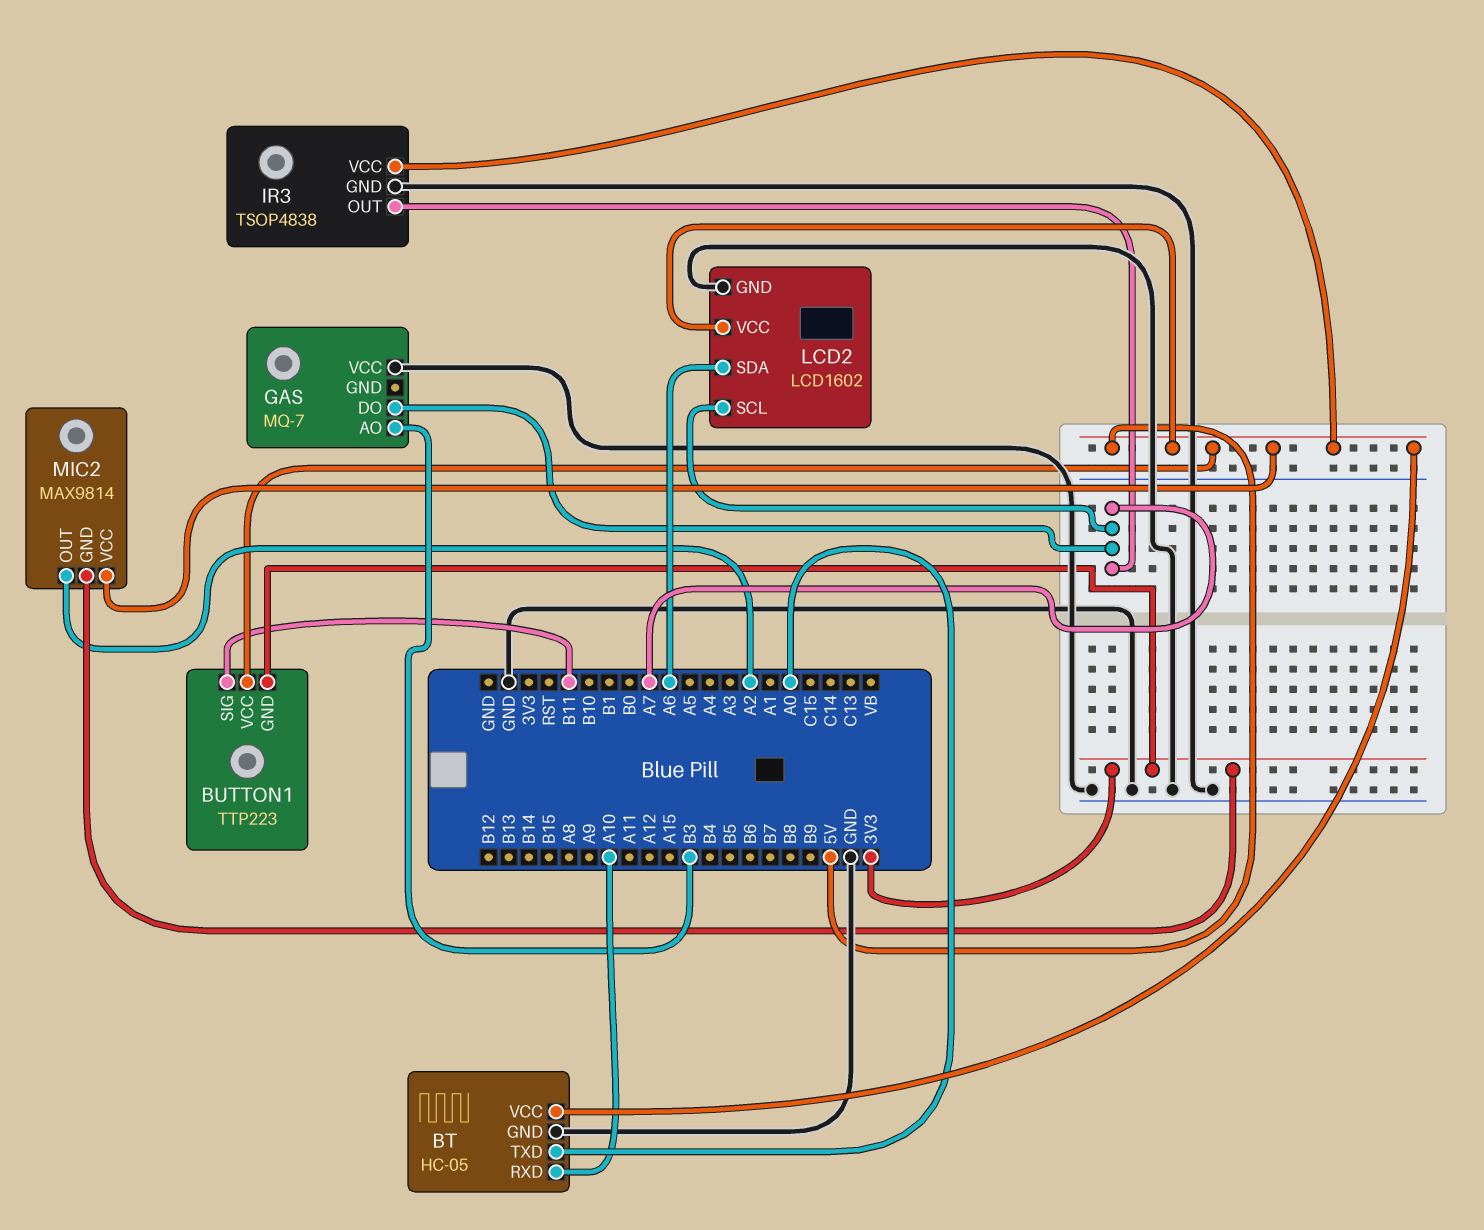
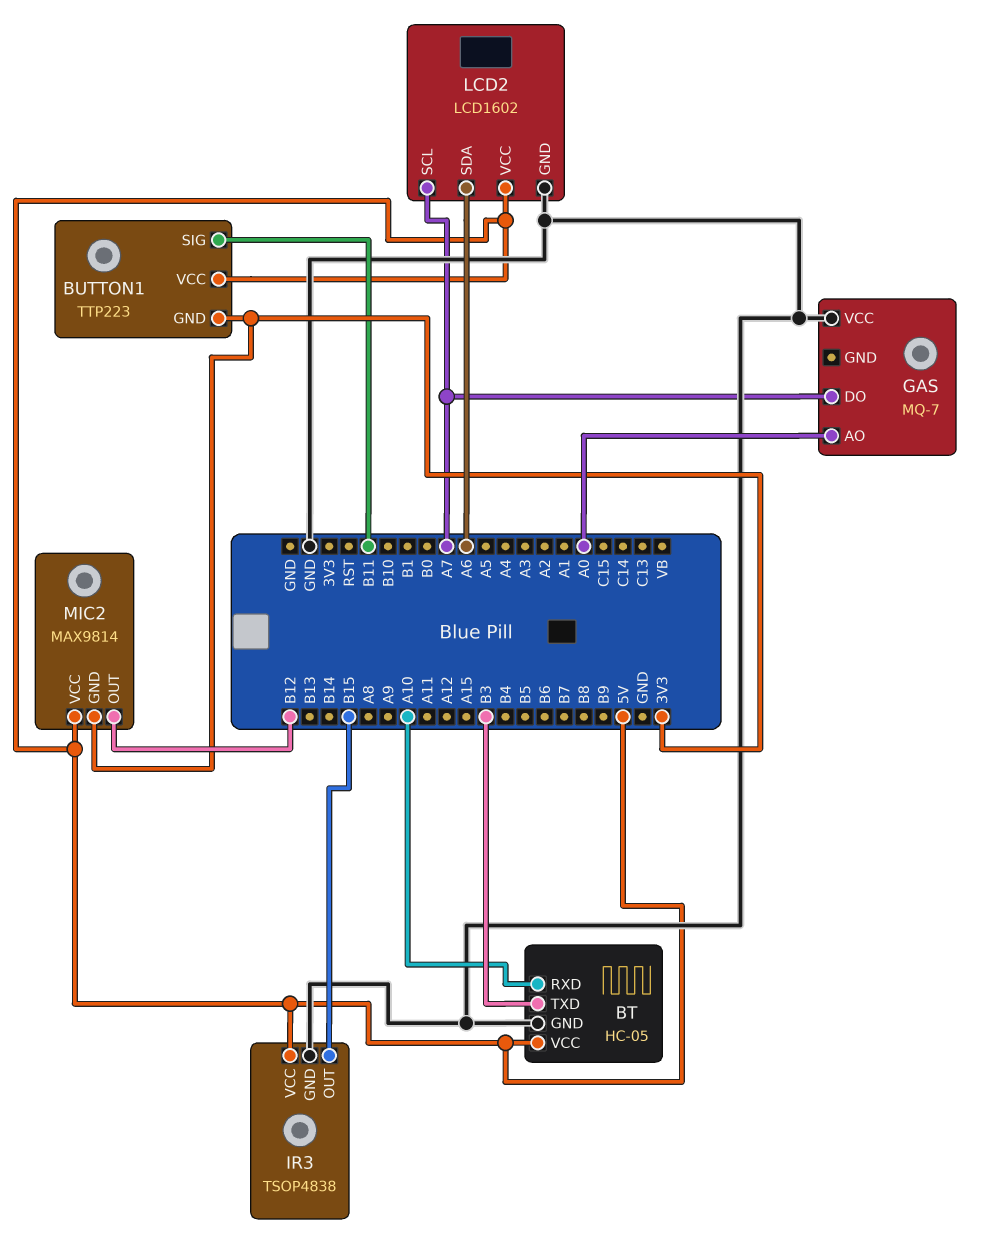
BT pin TXD: A0 -> B3
GAS pin AO: B3 -> A0
IR3 pin OUT: A7 -> B15
MIC2 pin OUT: A2 -> B12

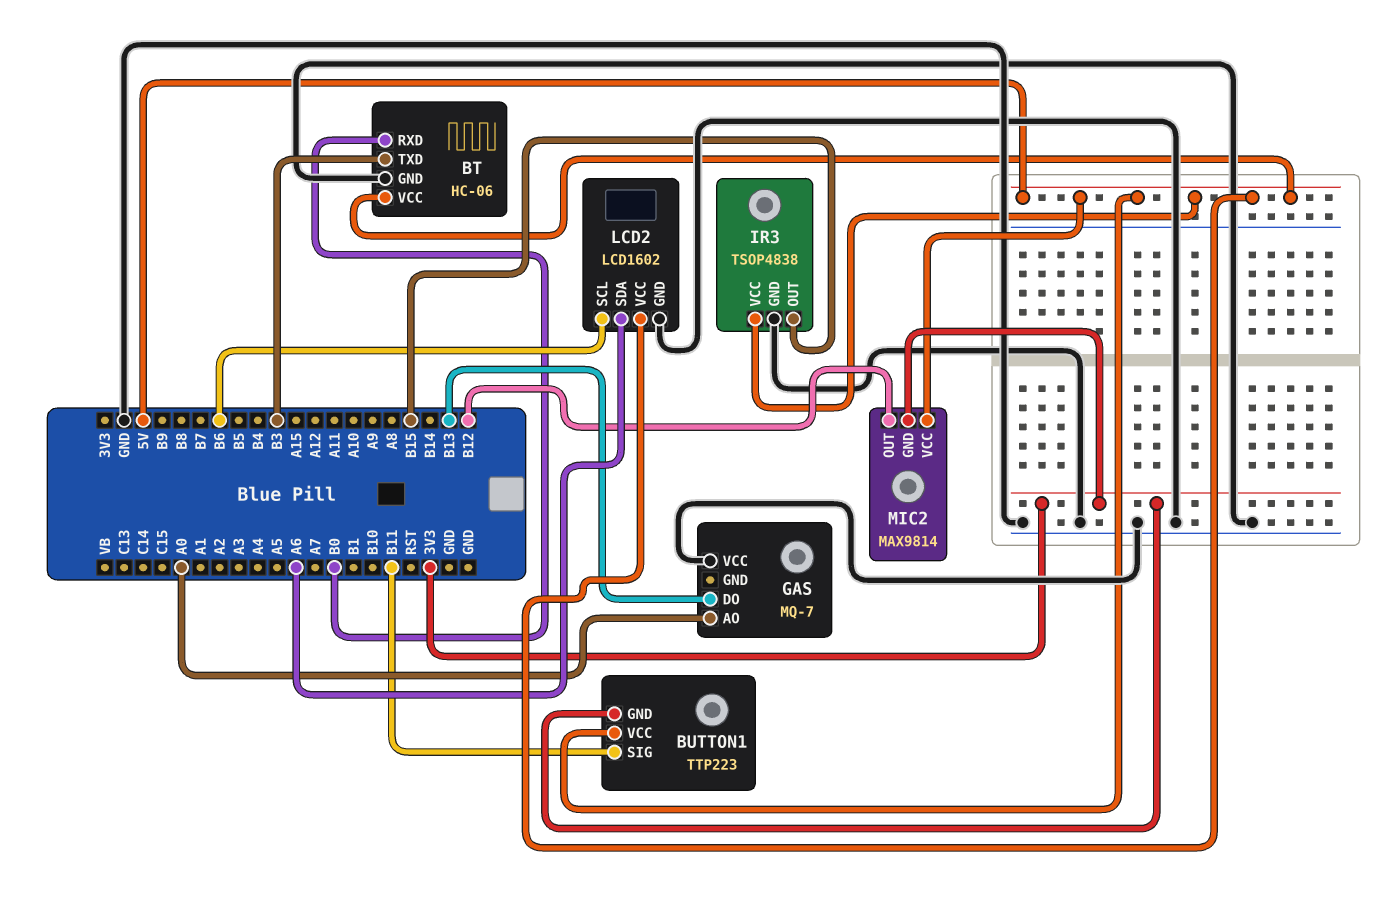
BT: HC-05 -> HC-06
BT pin RXD: A10 -> B0
GAS pin DO: A7 -> B13
LCD2 pin SCL: A7 -> B6

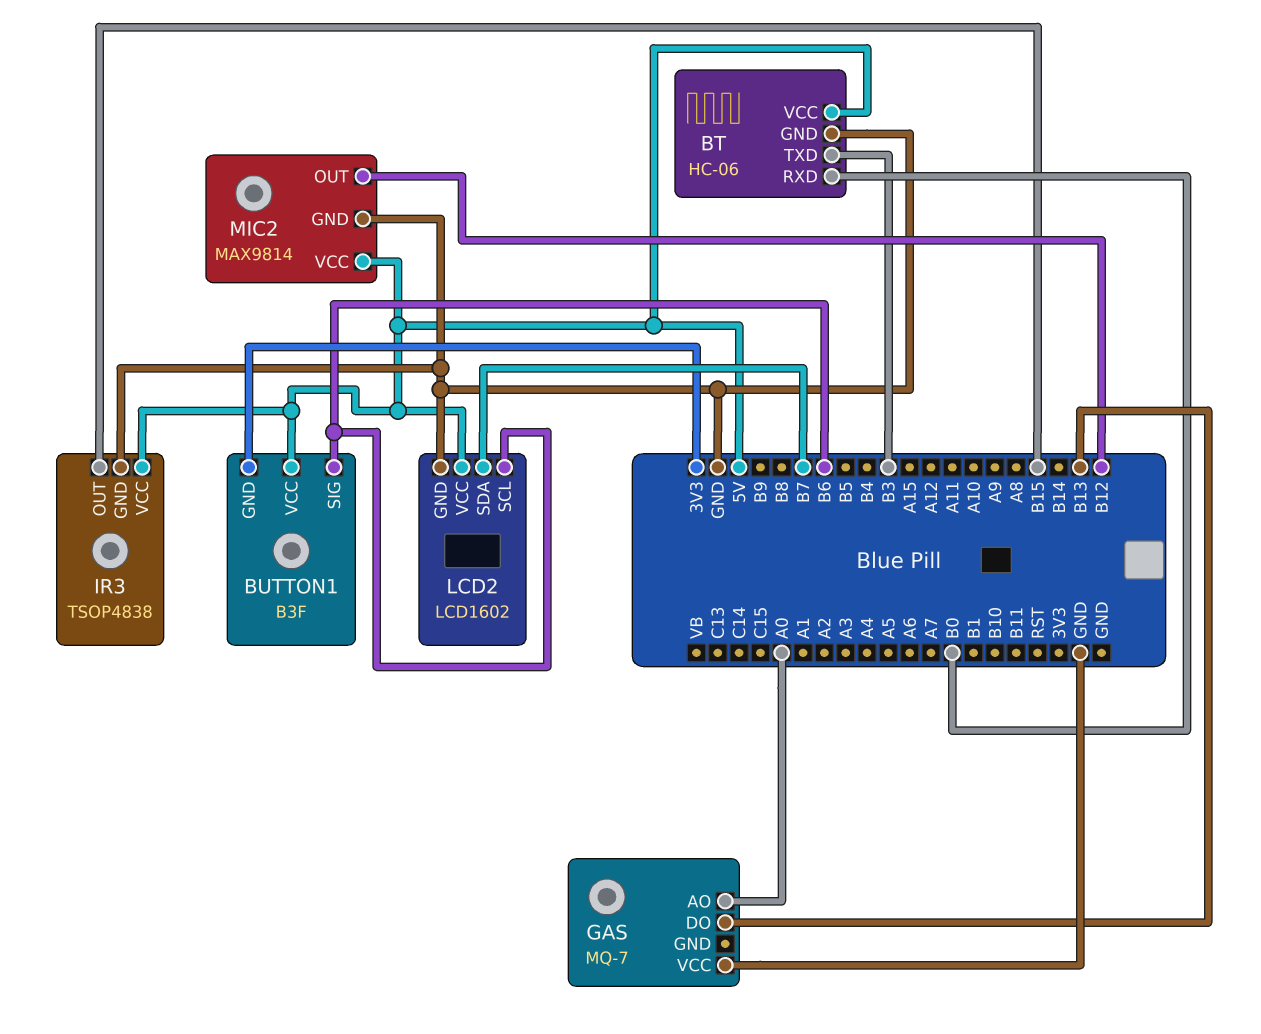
BUTTON1: TTP223 -> B3F
BUTTON1 pin SIG: B11 -> B6
LCD2 pin SDA: A6 -> B7
MIC2 pin GND: 3V3 -> GND

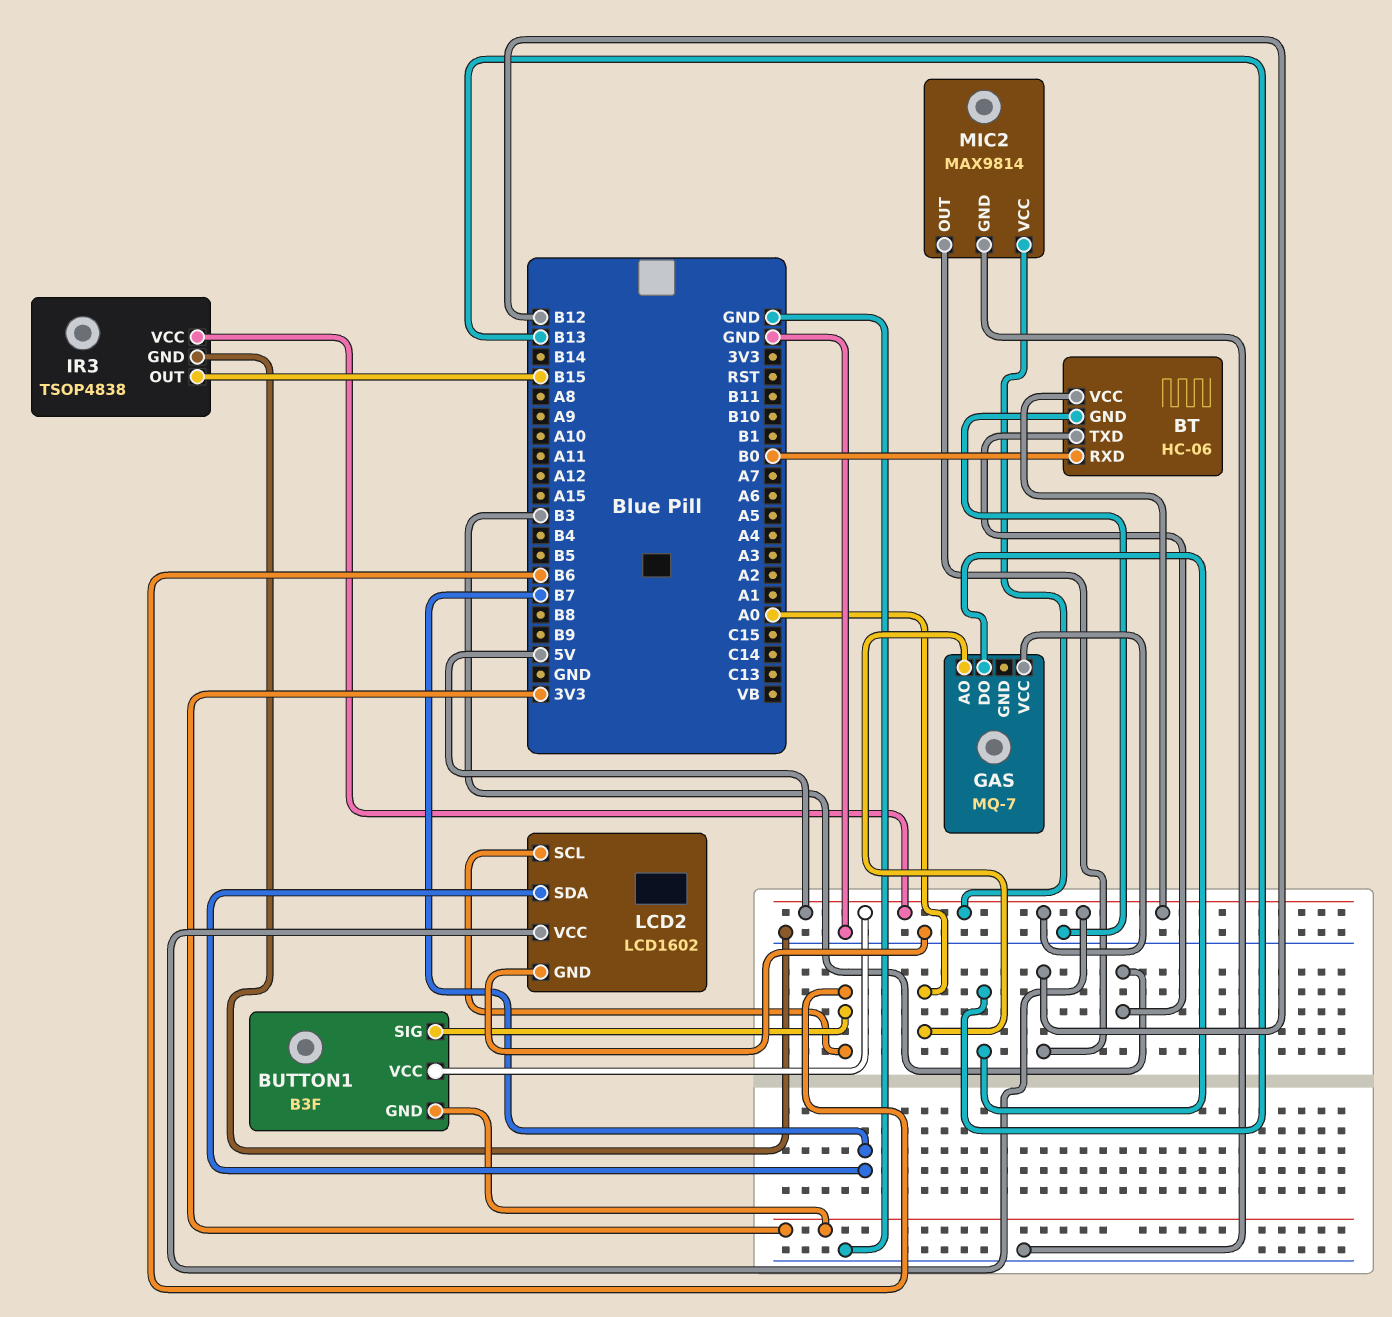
GAS pin VCC: GND -> 5V

